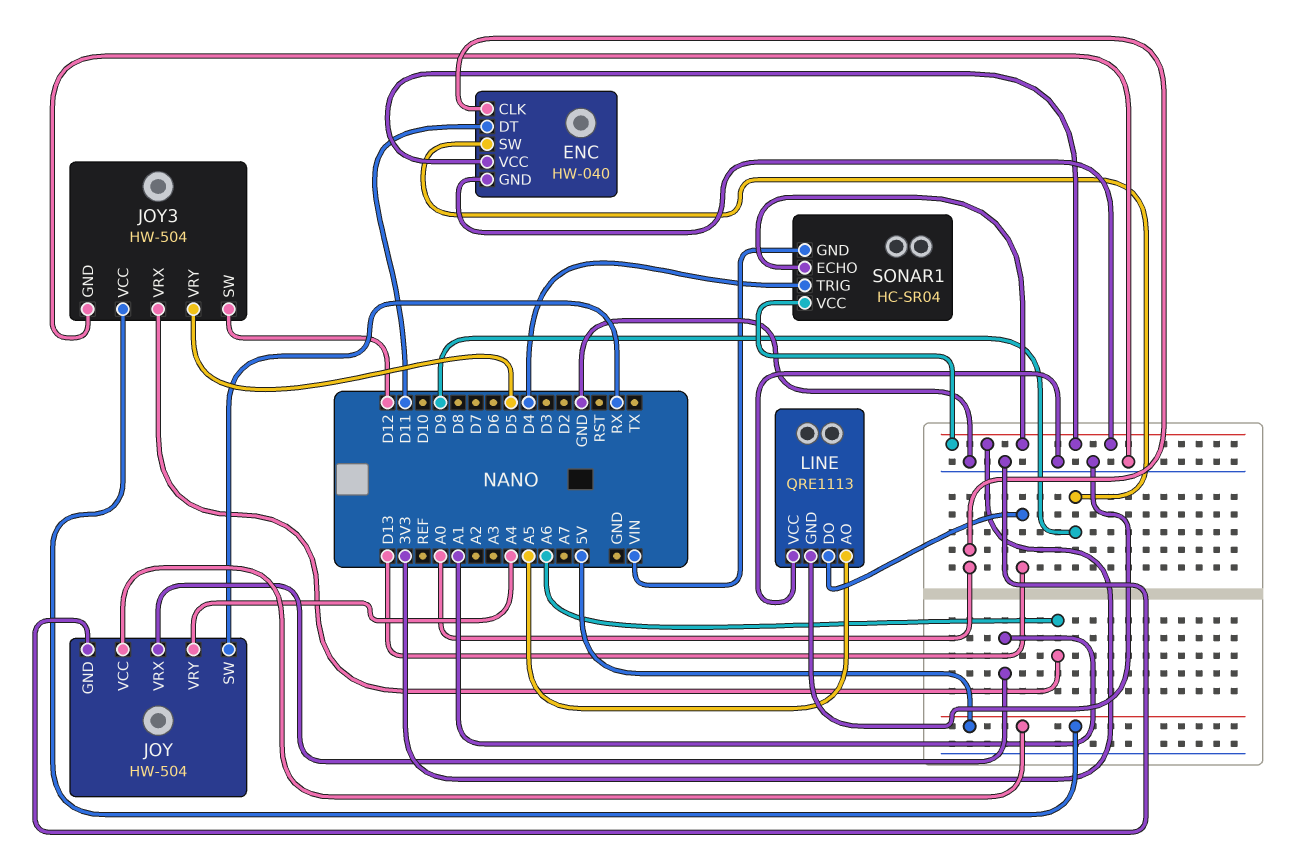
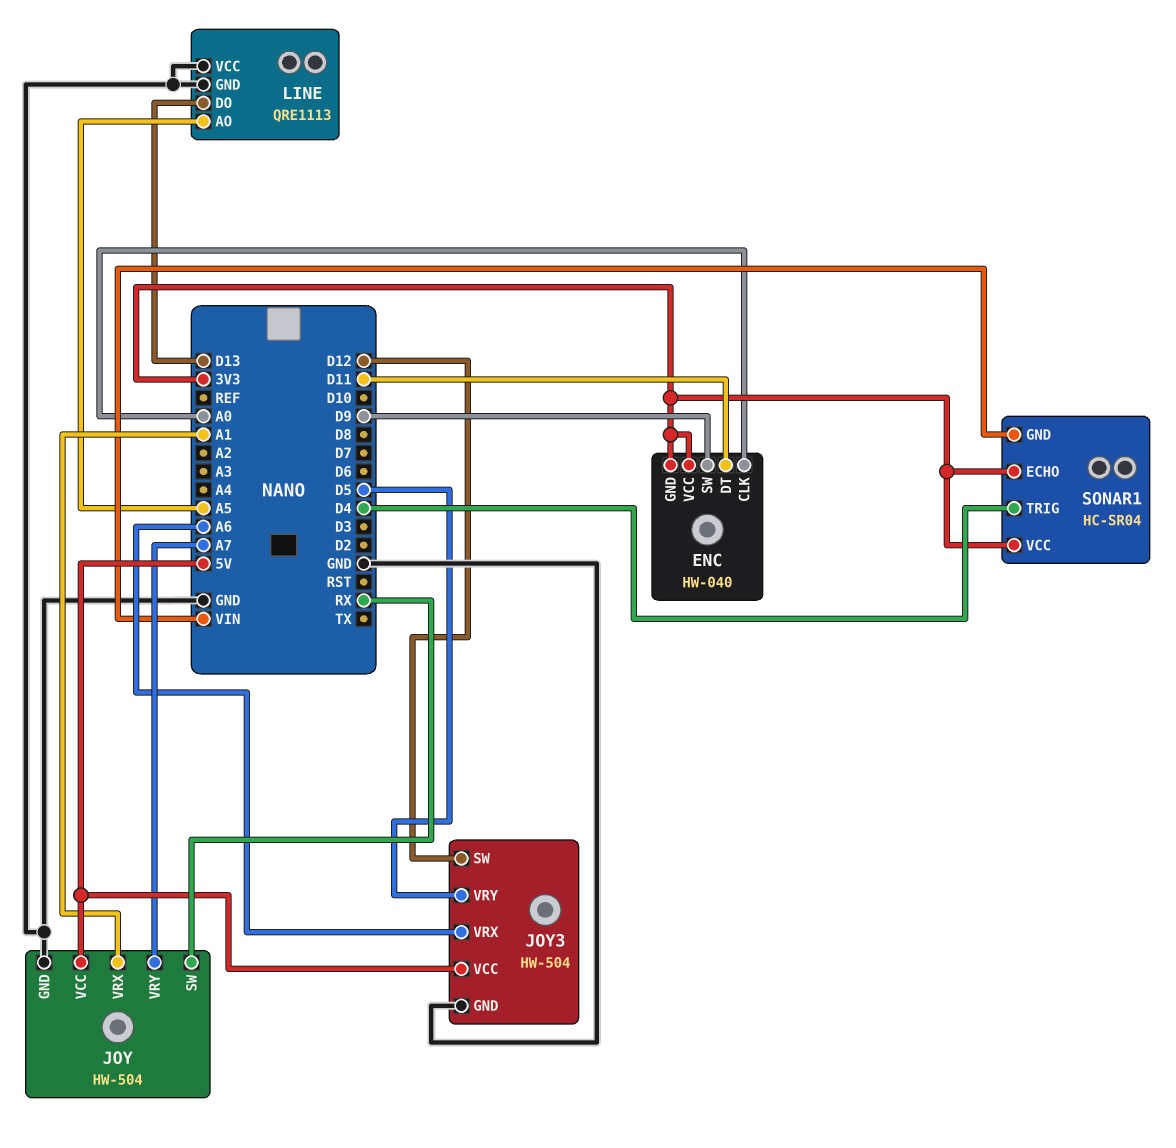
JOY pin VRY: A4 -> A7

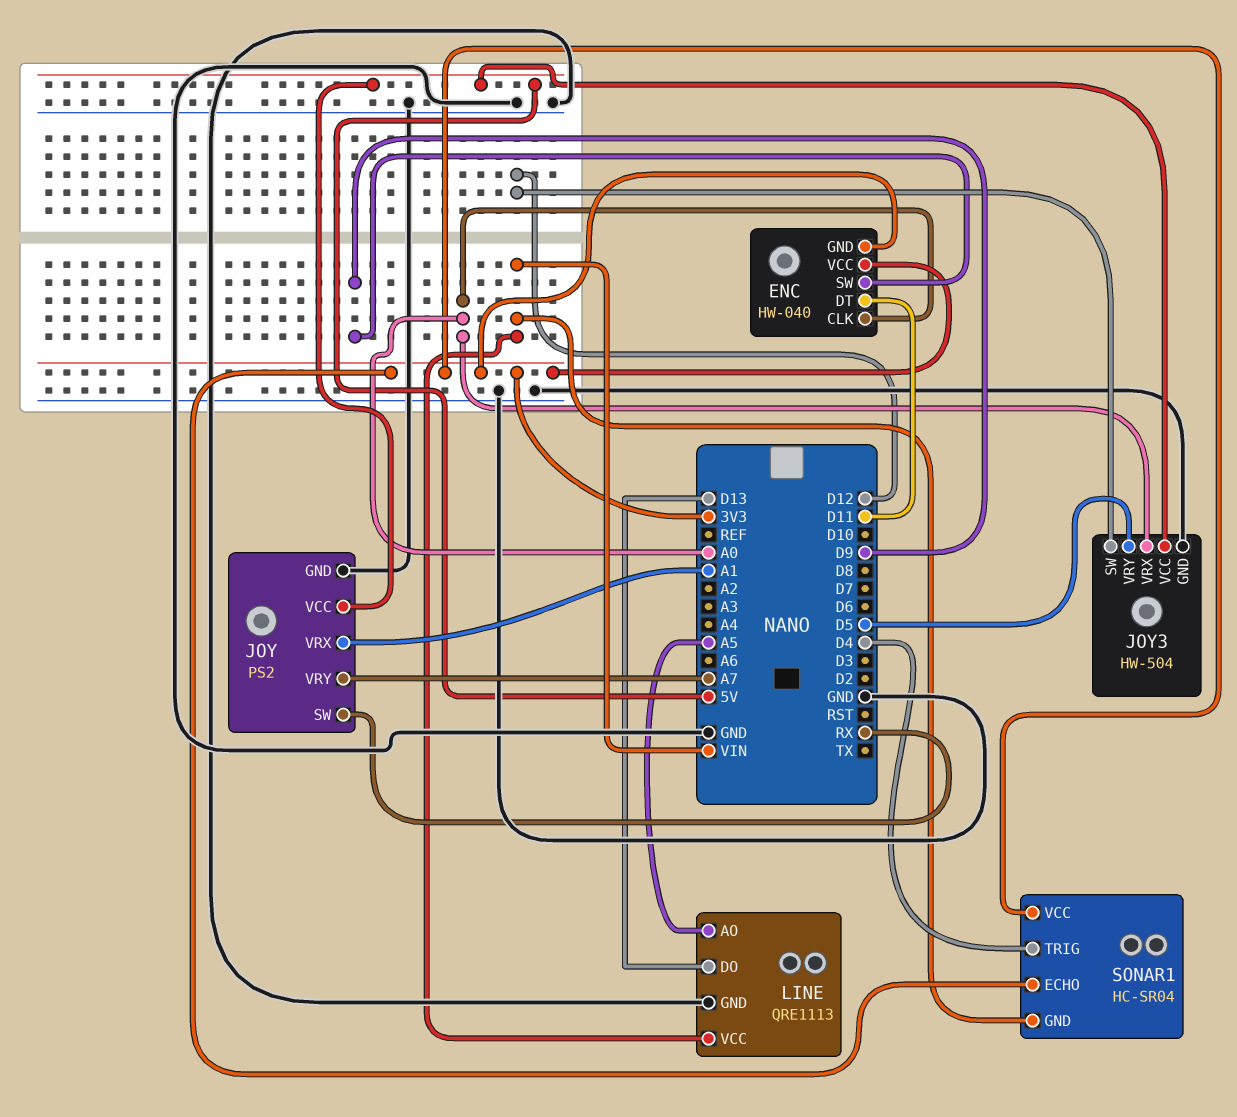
JOY: HW-504 -> PS2
JOY3 pin VRX: A6 -> A0
LINE pin VCC: GND -> VIN

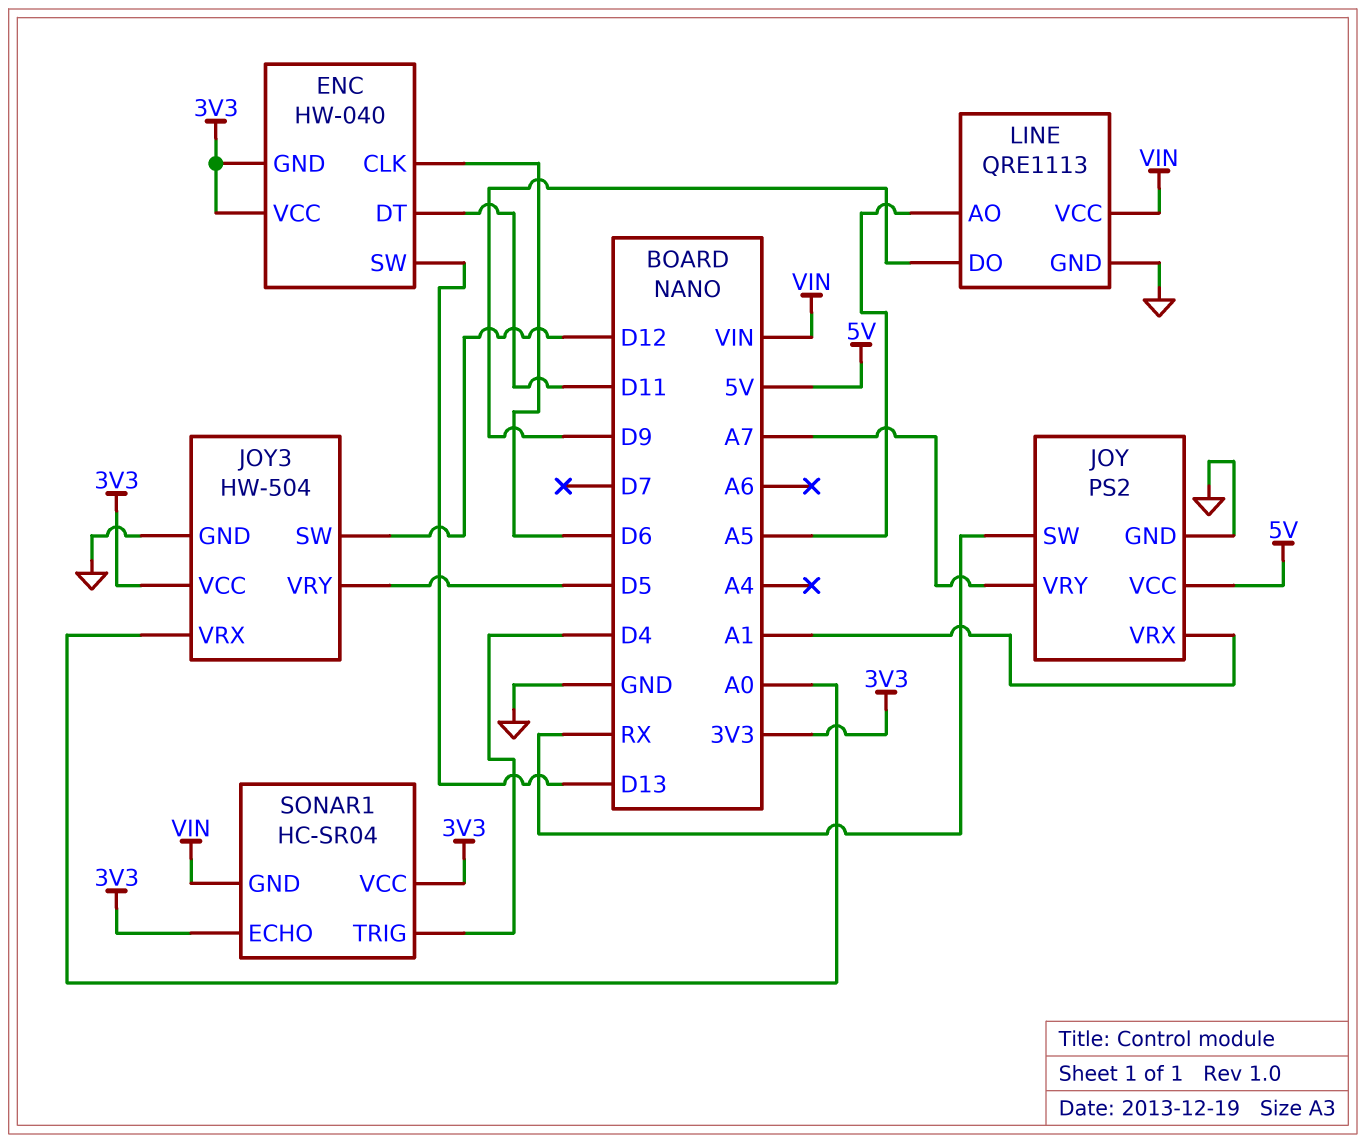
ENC pin CLK: A0 -> D6
ENC pin SW: D9 -> D13
JOY3 pin VCC: 5V -> 3V3
LINE pin DO: D13 -> D9

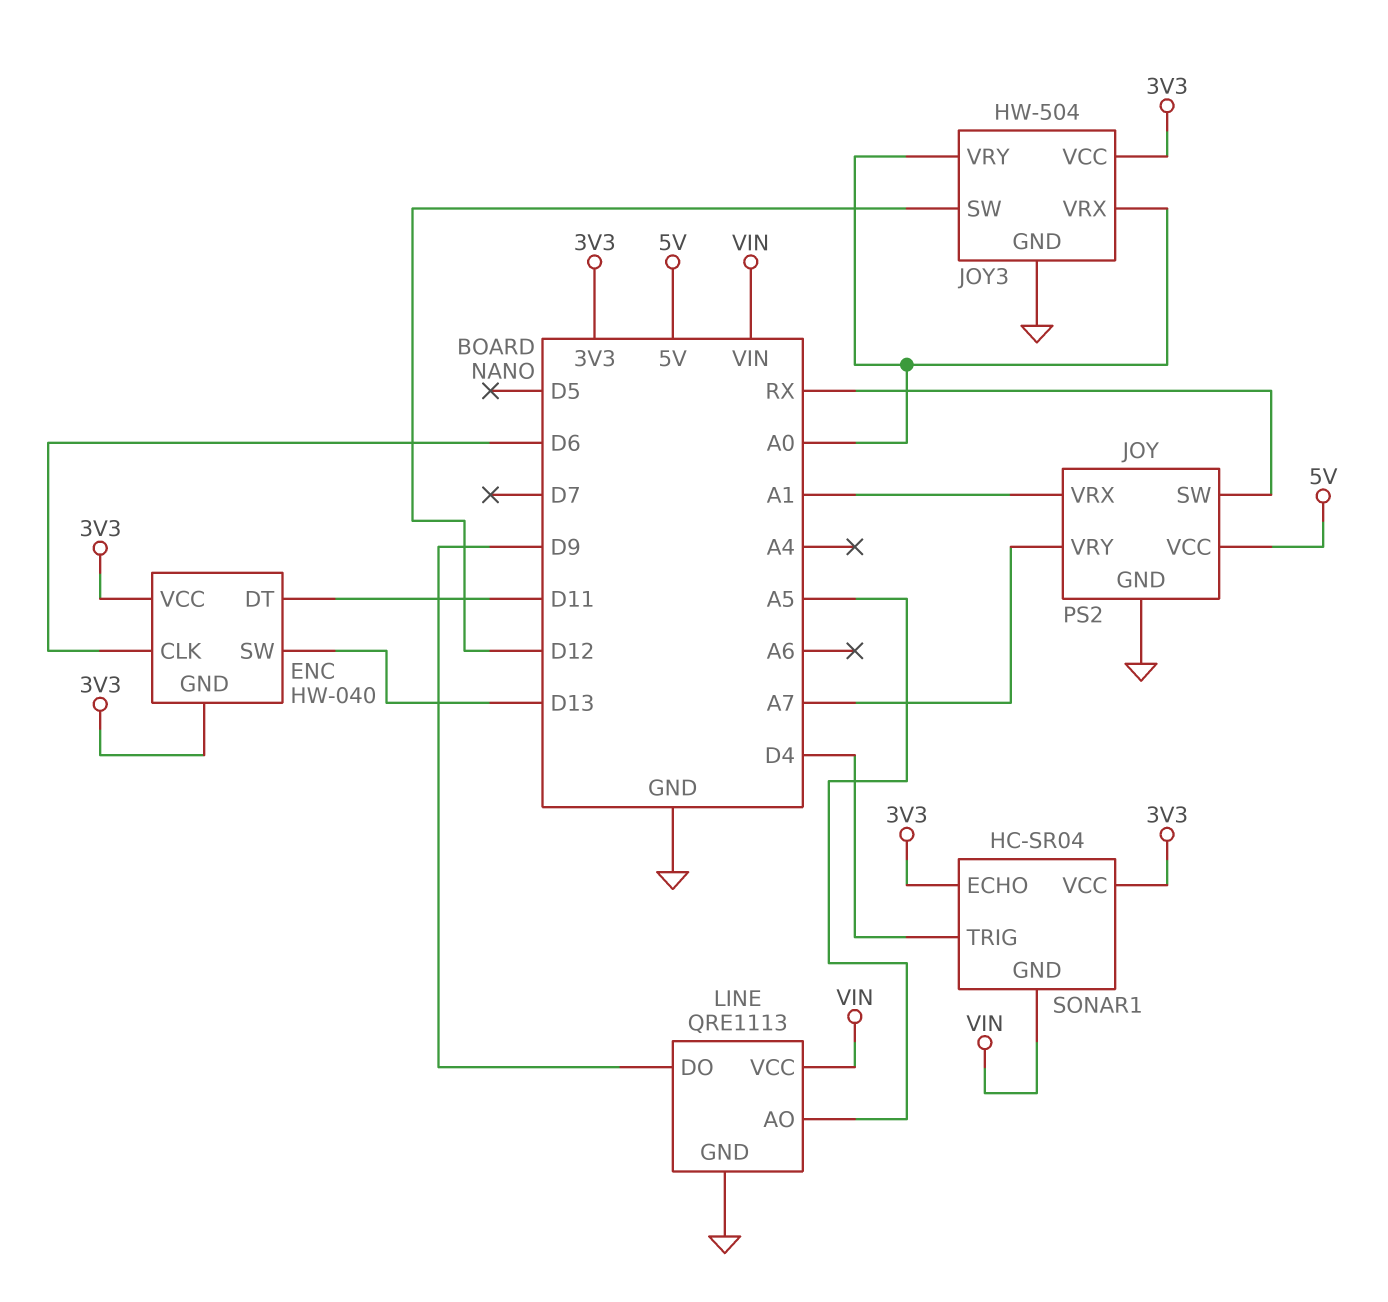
JOY3 pin VRY: D5 -> A0

